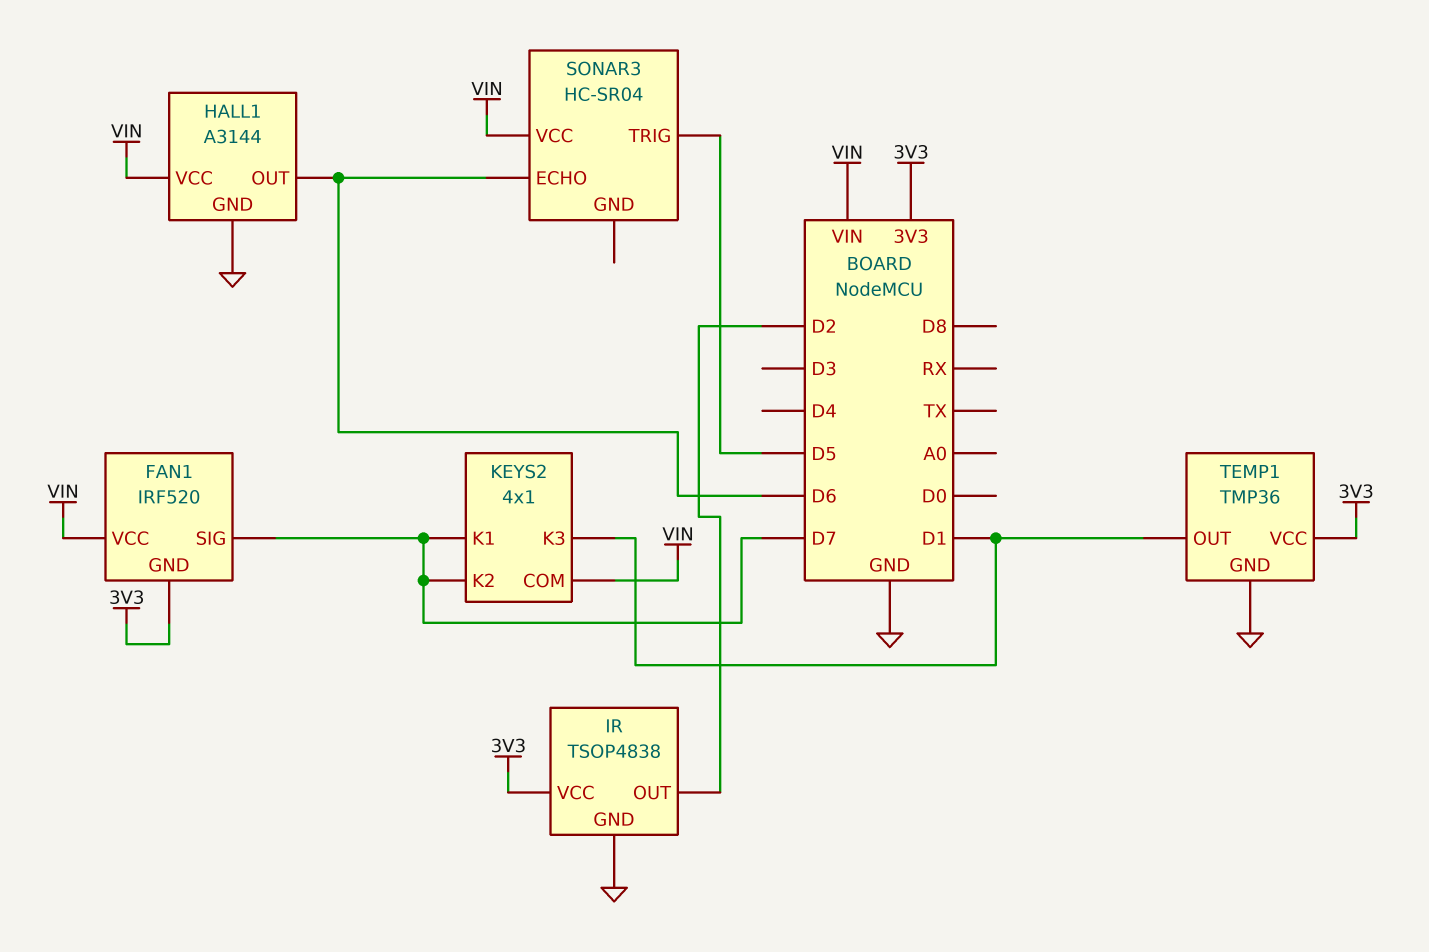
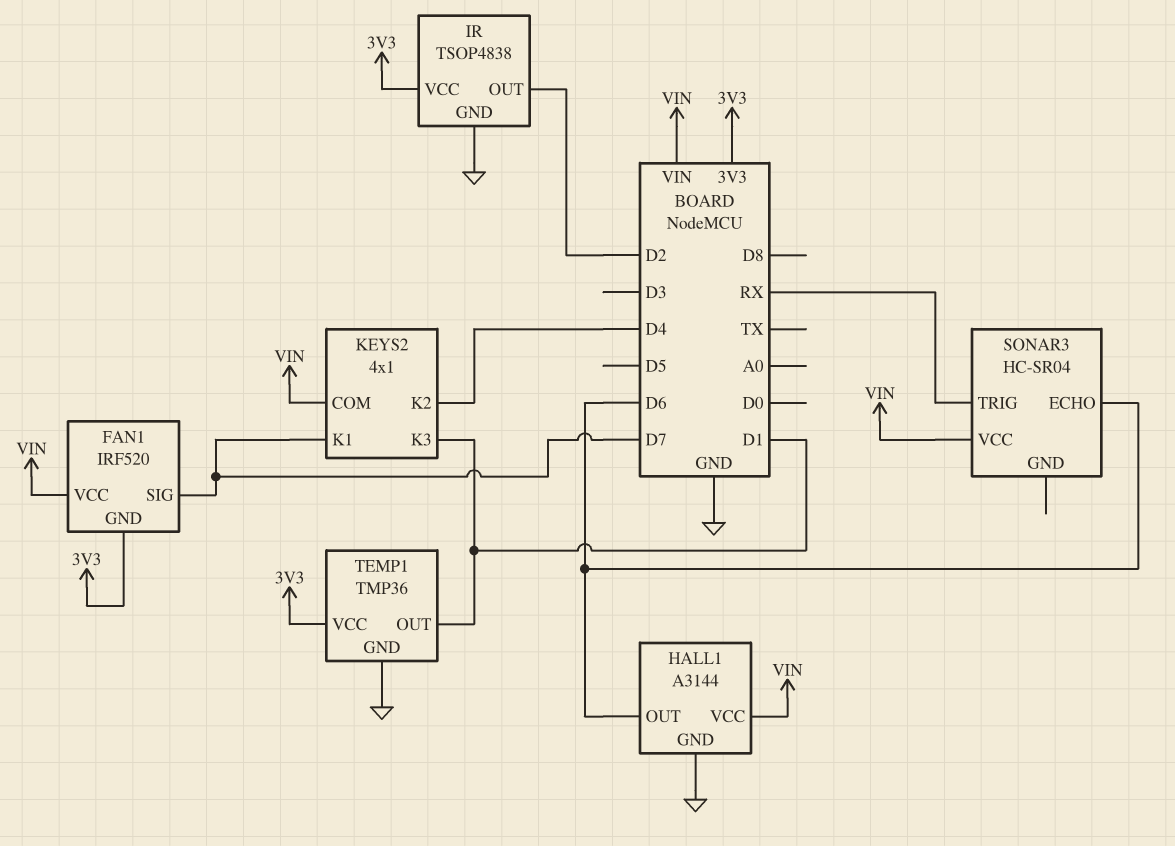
KEYS2 pin K2: D7 -> D4
SONAR3 pin TRIG: D5 -> RX

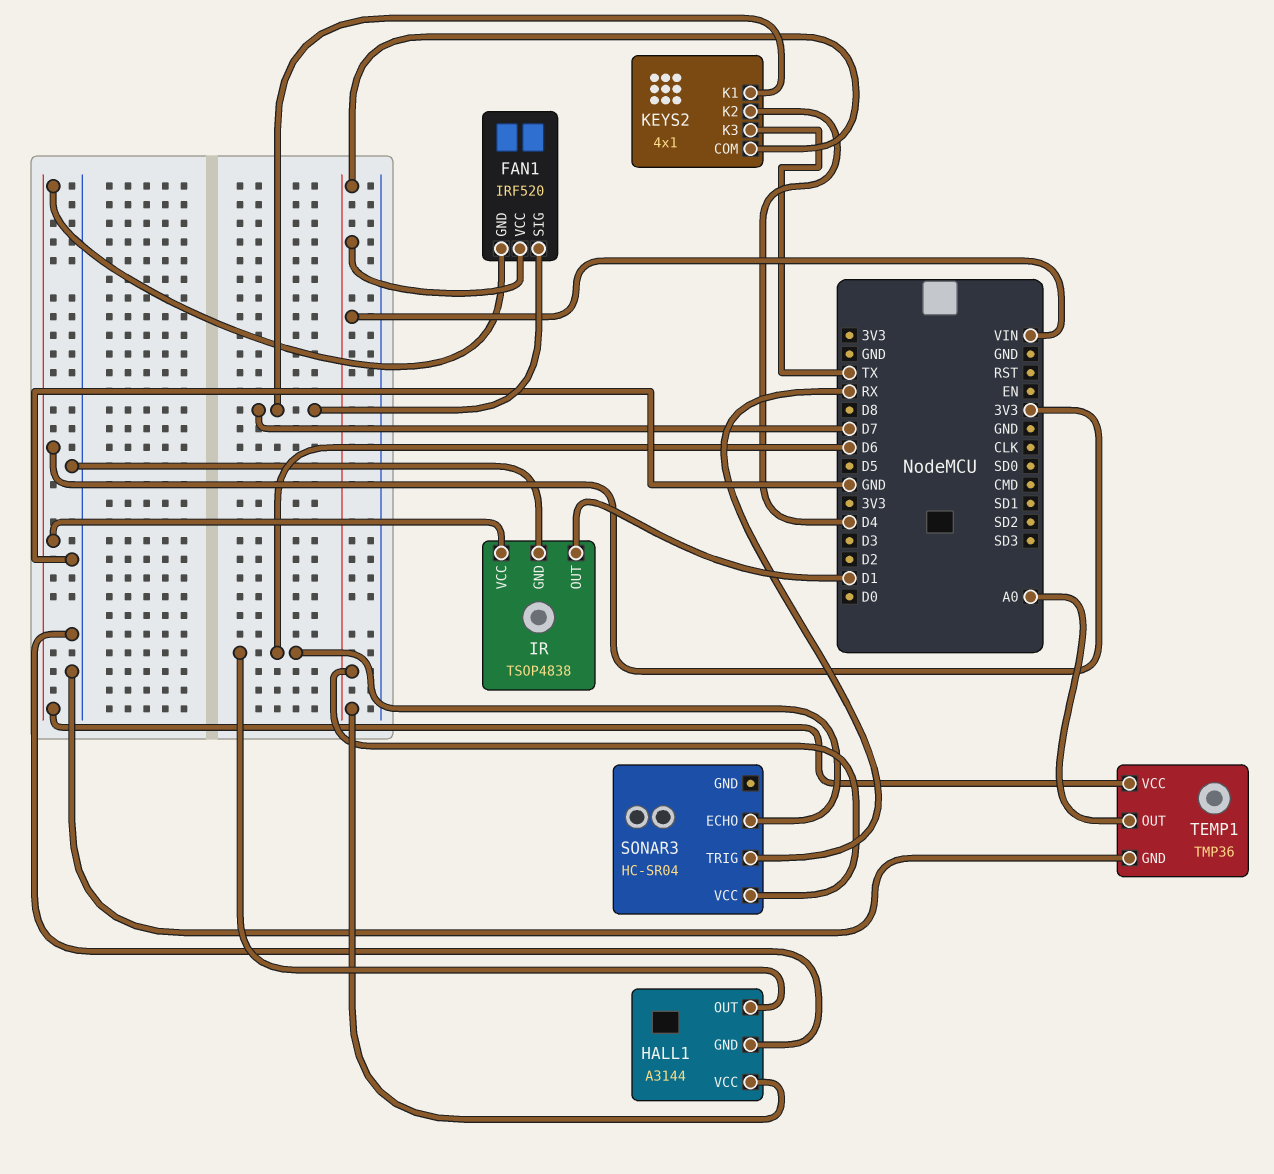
IR pin OUT: D2 -> D1
KEYS2 pin K3: D1 -> TX
TEMP1 pin OUT: D1 -> A0

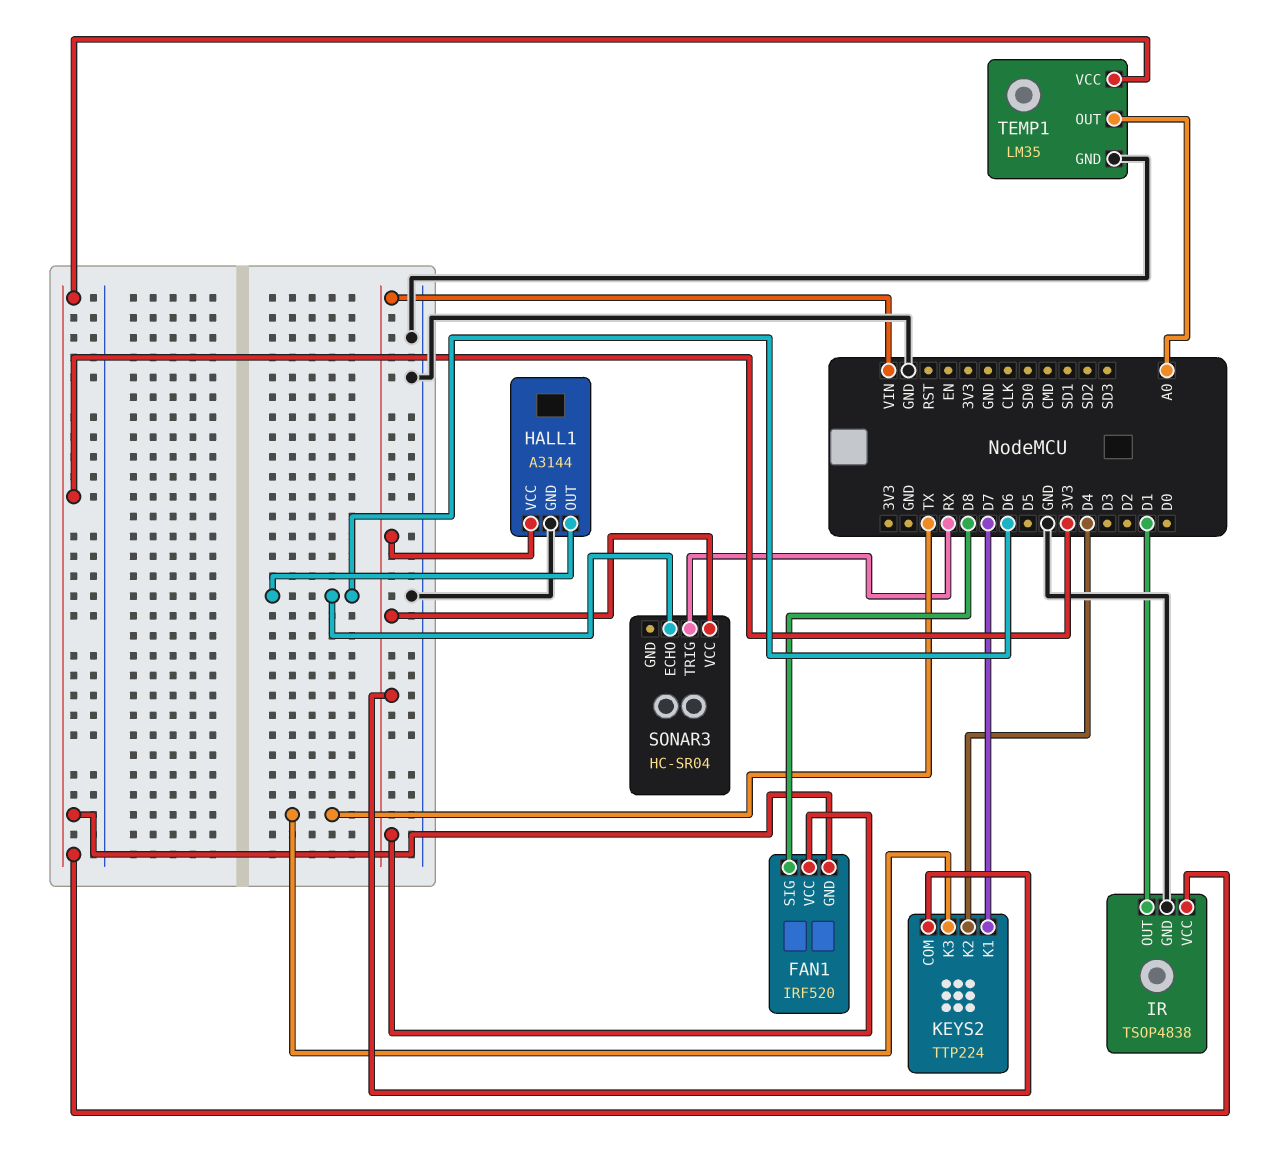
FAN1 pin SIG: D7 -> D8
KEYS2: 4x1 -> TTP224
TEMP1: TMP36 -> LM35

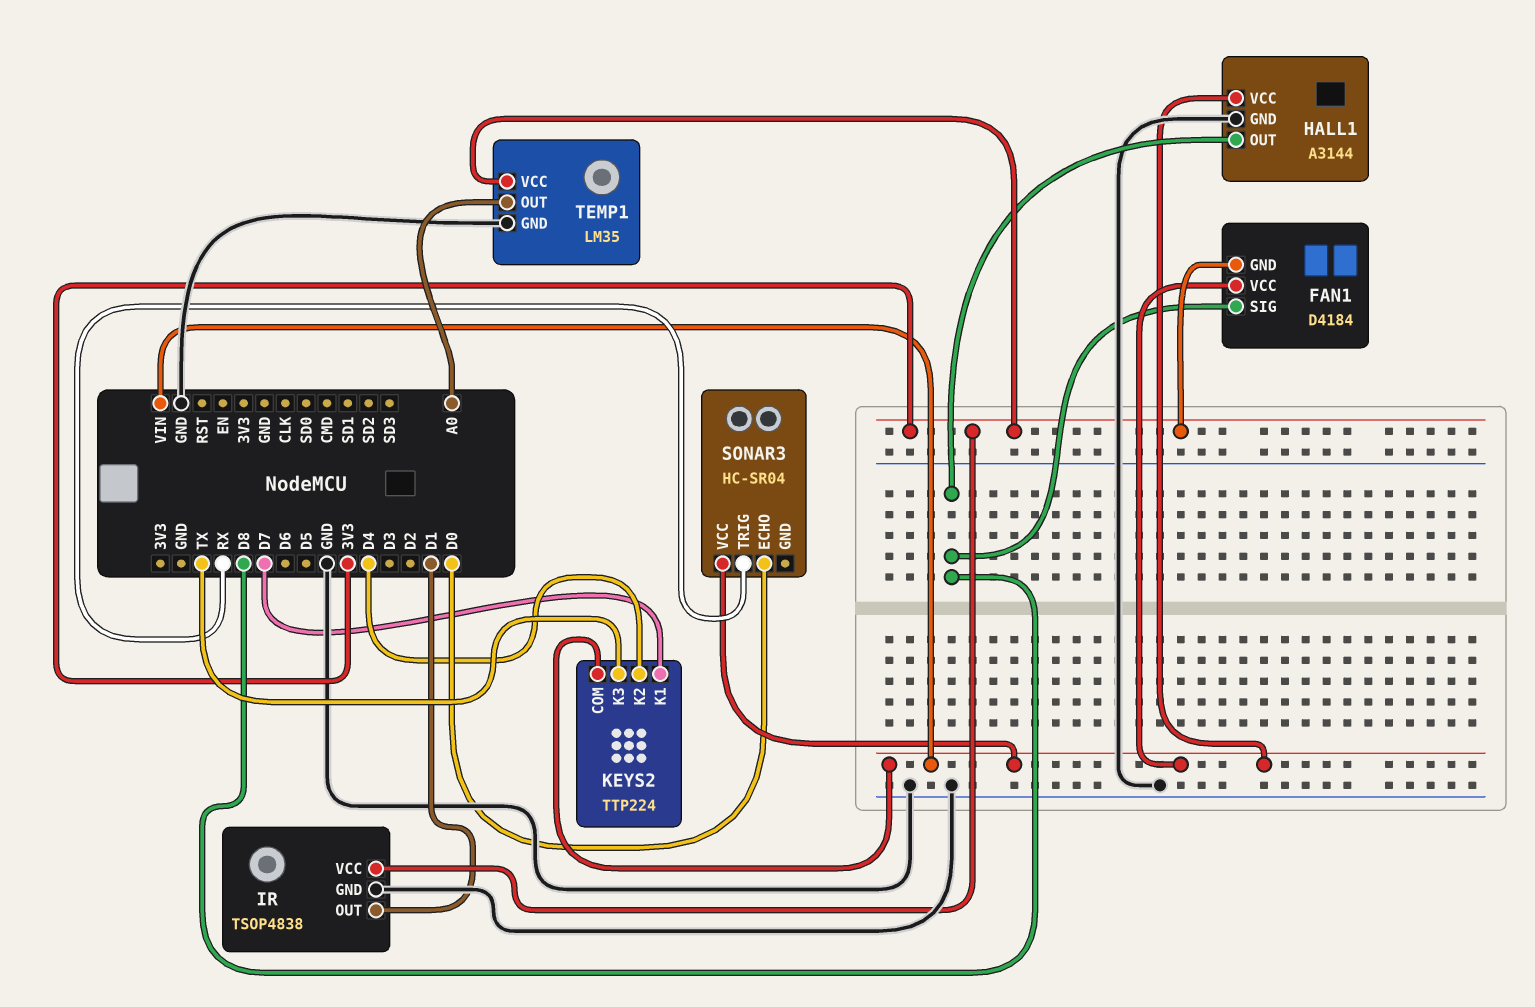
FAN1: IRF520 -> D4184
HALL1 pin OUT: D6 -> D8
SONAR3 pin ECHO: D6 -> D0

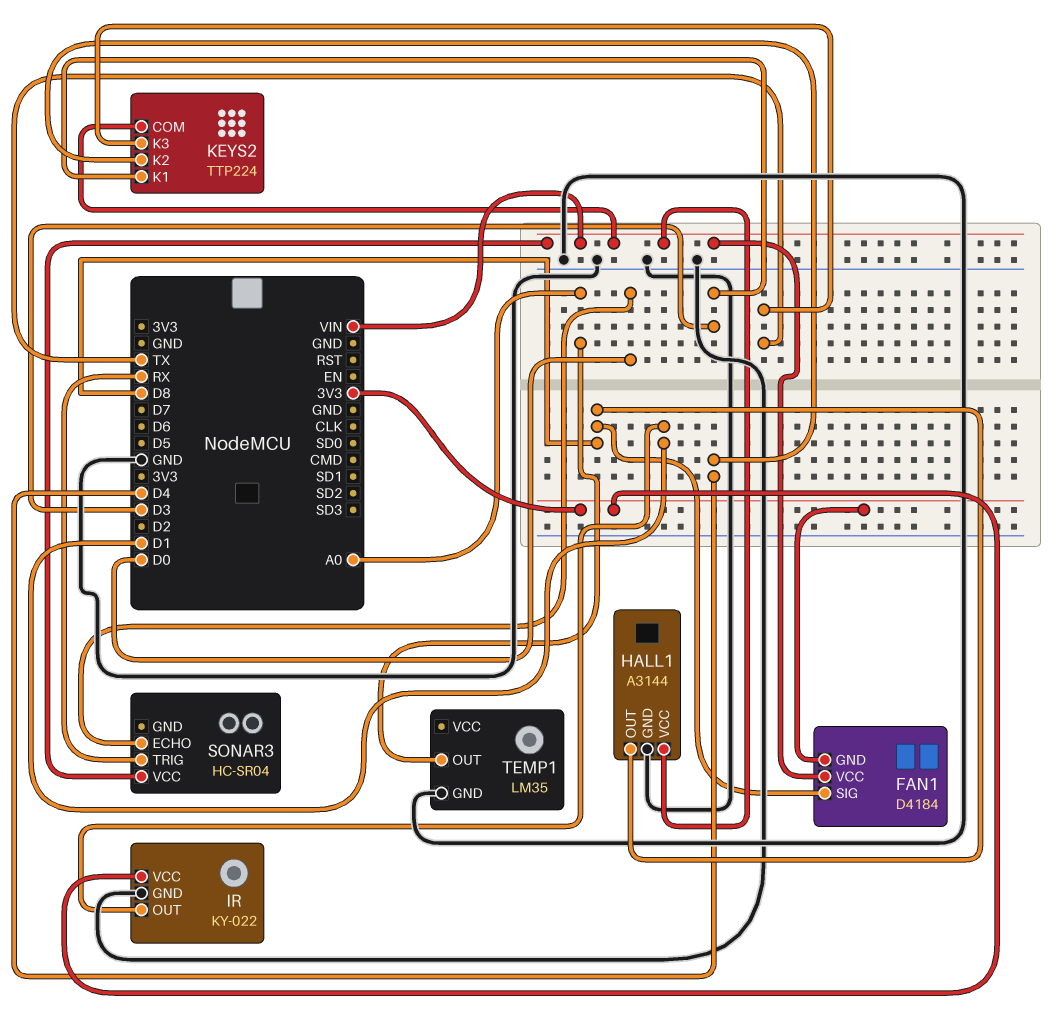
IR: TSOP4838 -> KY-022
KEYS2 pin K1: D7 -> D3
TEMP1 pin VCC: 3V3 -> none

